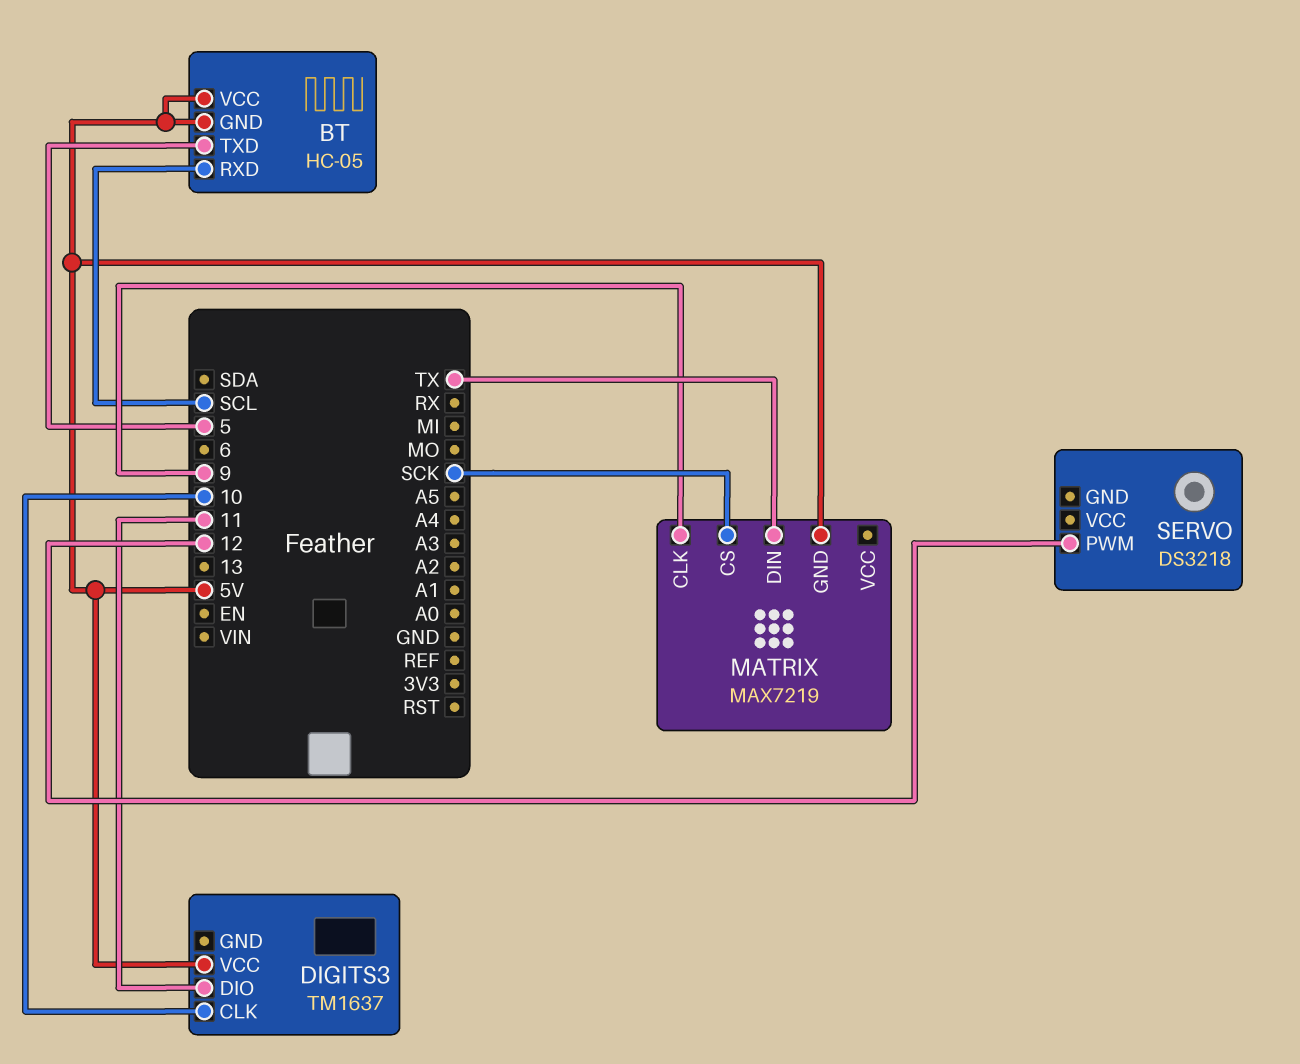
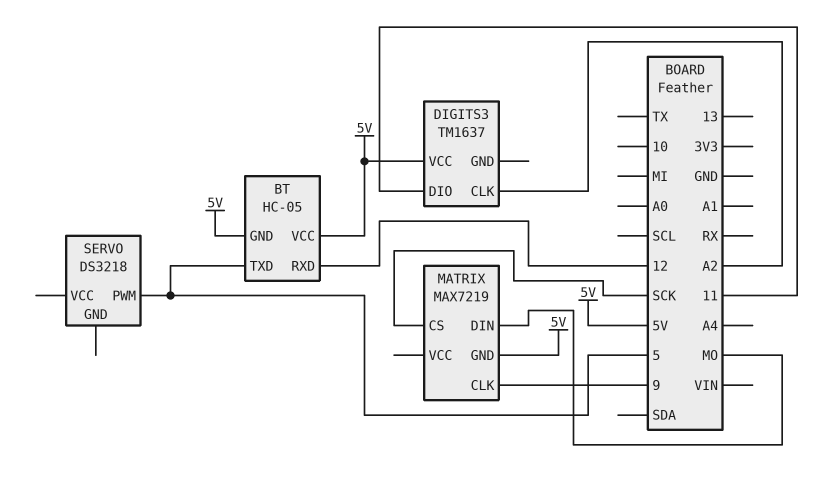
BT pin RXD: SCL -> 12
DIGITS3 pin CLK: 10 -> A2
MATRIX pin DIN: TX -> MO
SERVO pin PWM: 12 -> 5

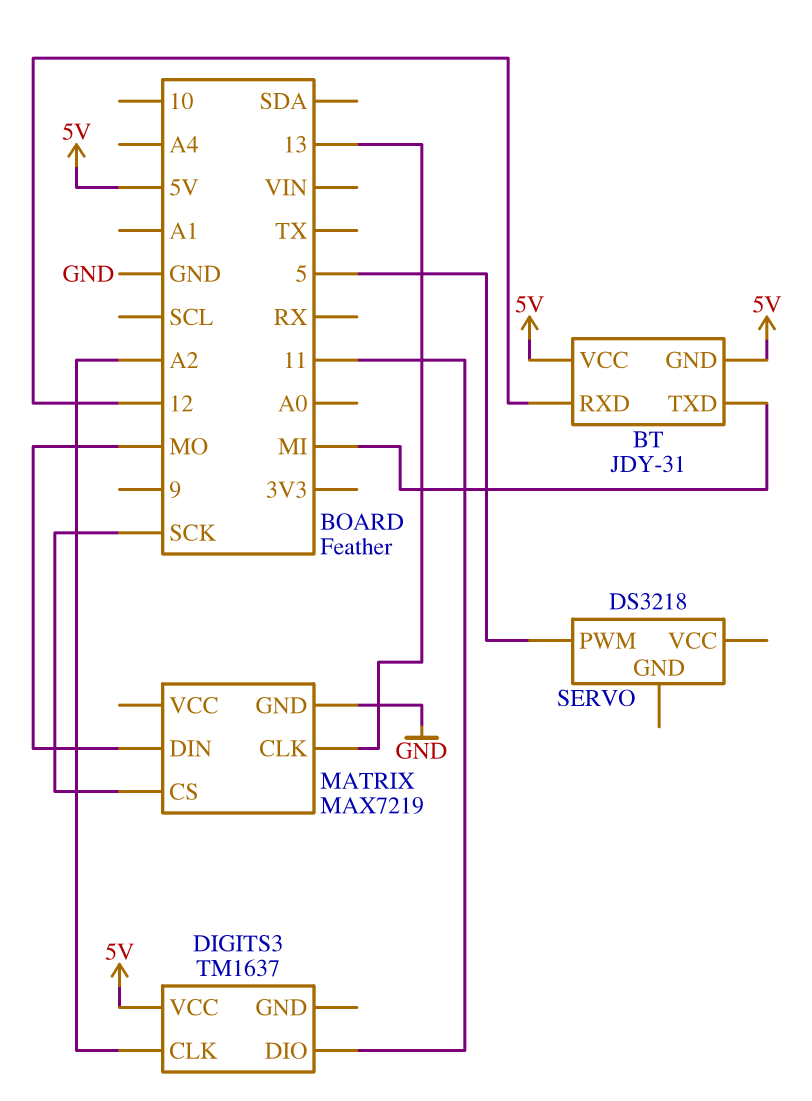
BT: HC-05 -> JDY-31
BT pin TXD: 5 -> MI
MATRIX pin CLK: 9 -> 13
MATRIX pin GND: 5V -> GND

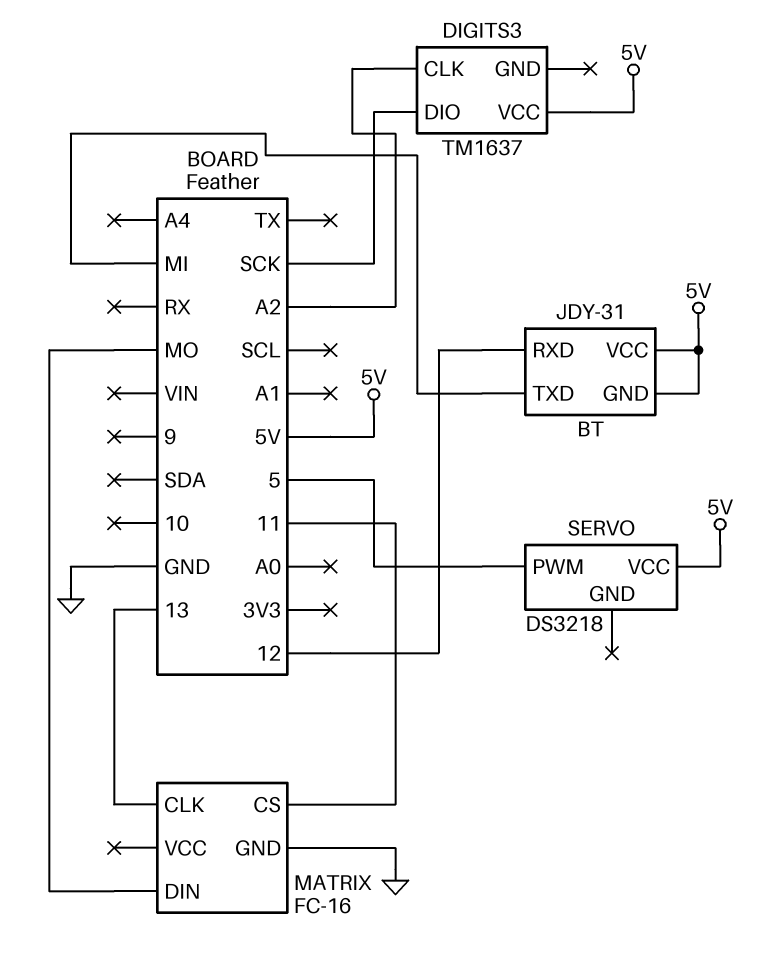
DIGITS3 pin DIO: 11 -> SCK
MATRIX: MAX7219 -> FC-16
MATRIX pin CS: SCK -> 11
SERVO pin VCC: none -> 5V

